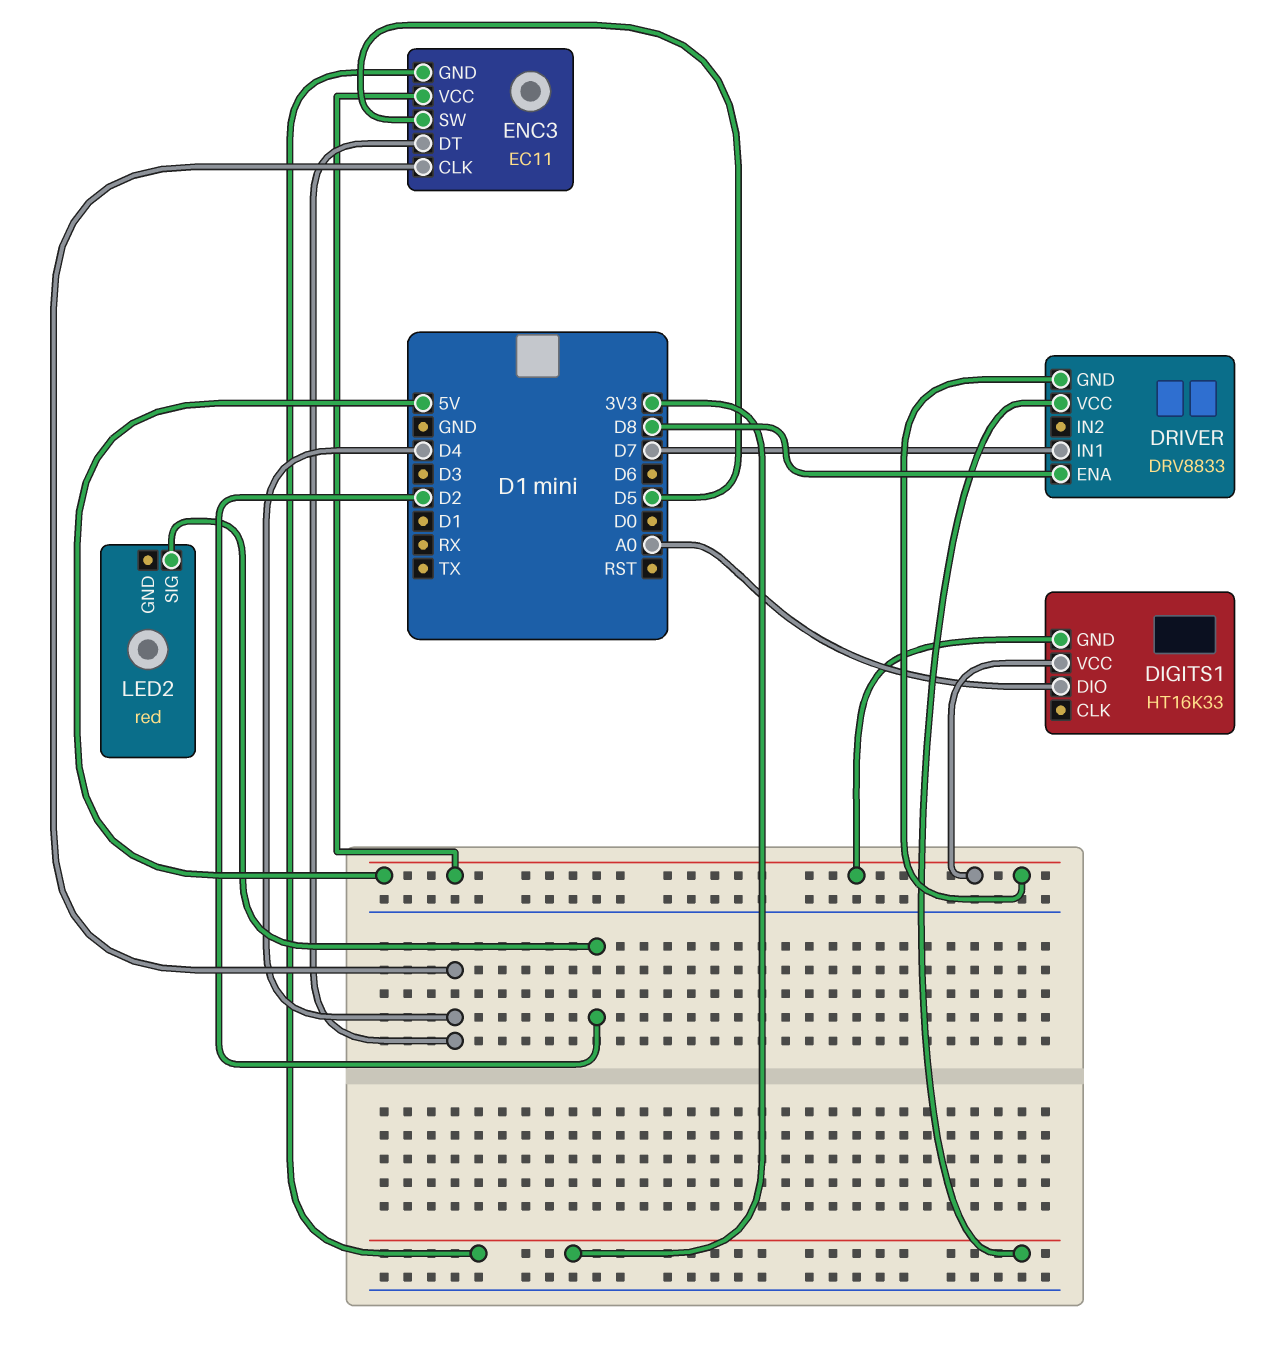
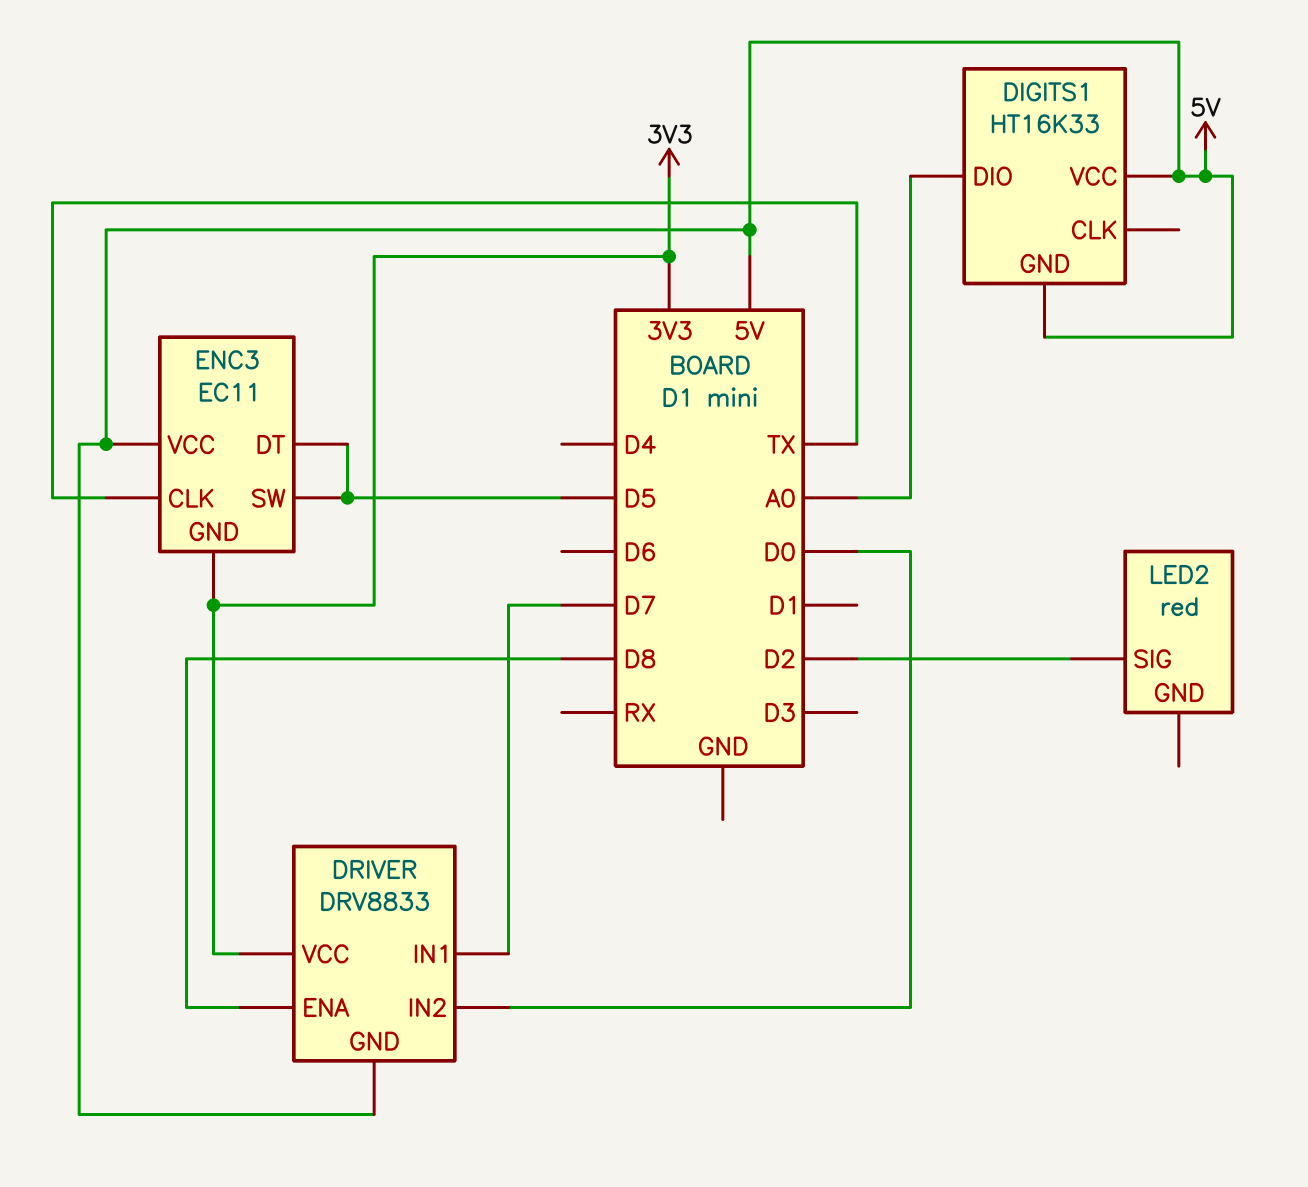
DRIVER pin IN2: none -> D0
ENC3 pin CLK: D4 -> TX
ENC3 pin DT: D4 -> D5

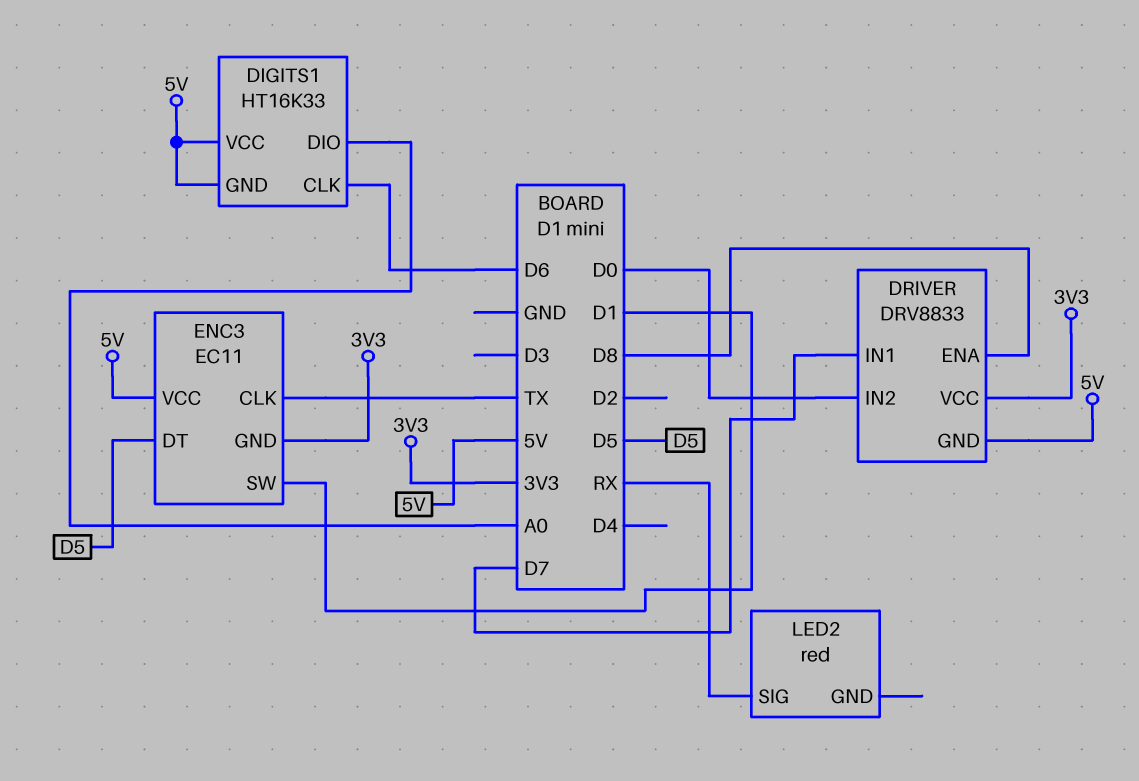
DIGITS1 pin CLK: none -> D6
ENC3 pin SW: D5 -> D1
LED2 pin SIG: D2 -> RX

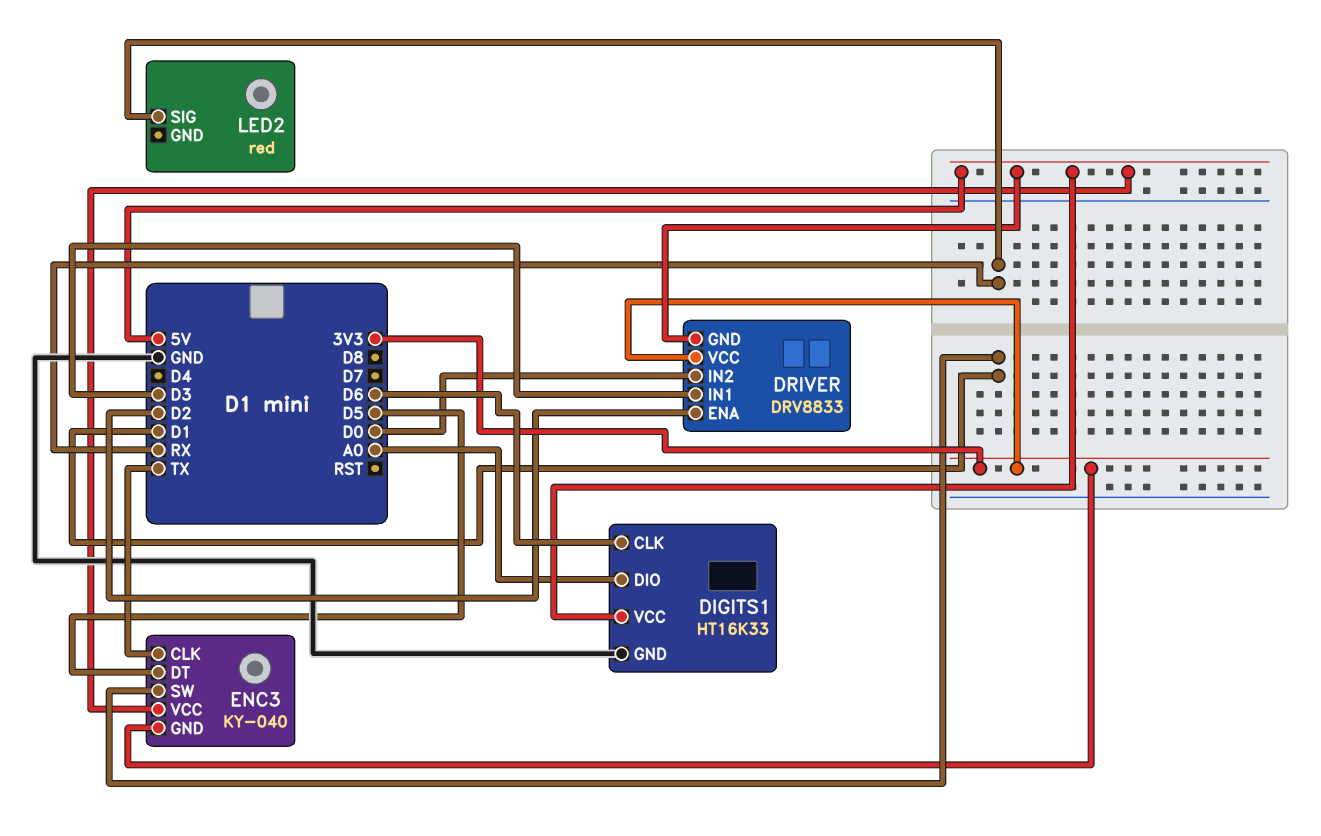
DIGITS1 pin GND: 5V -> GND
DRIVER pin ENA: D8 -> D2
DRIVER pin IN1: D7 -> D3
ENC3: EC11 -> KY-040

